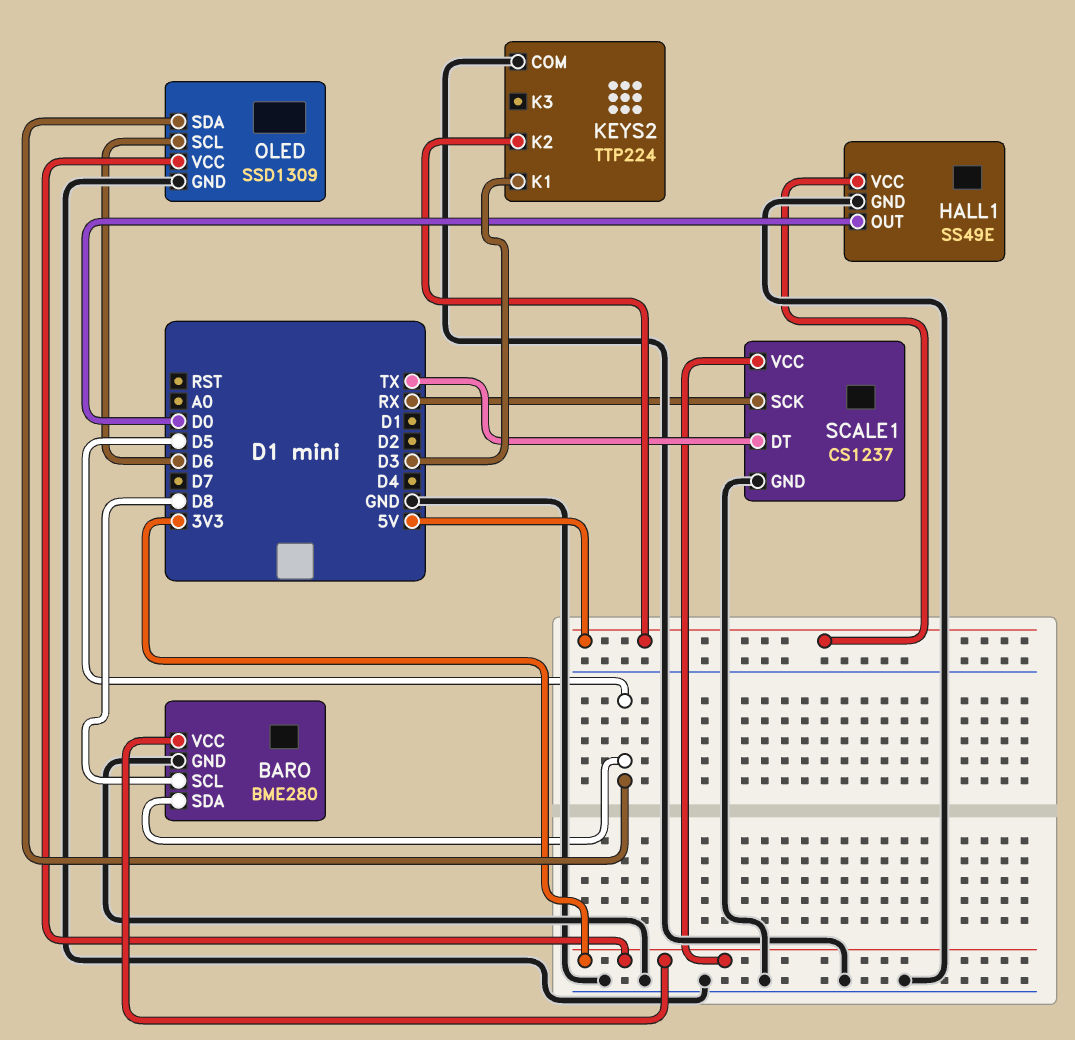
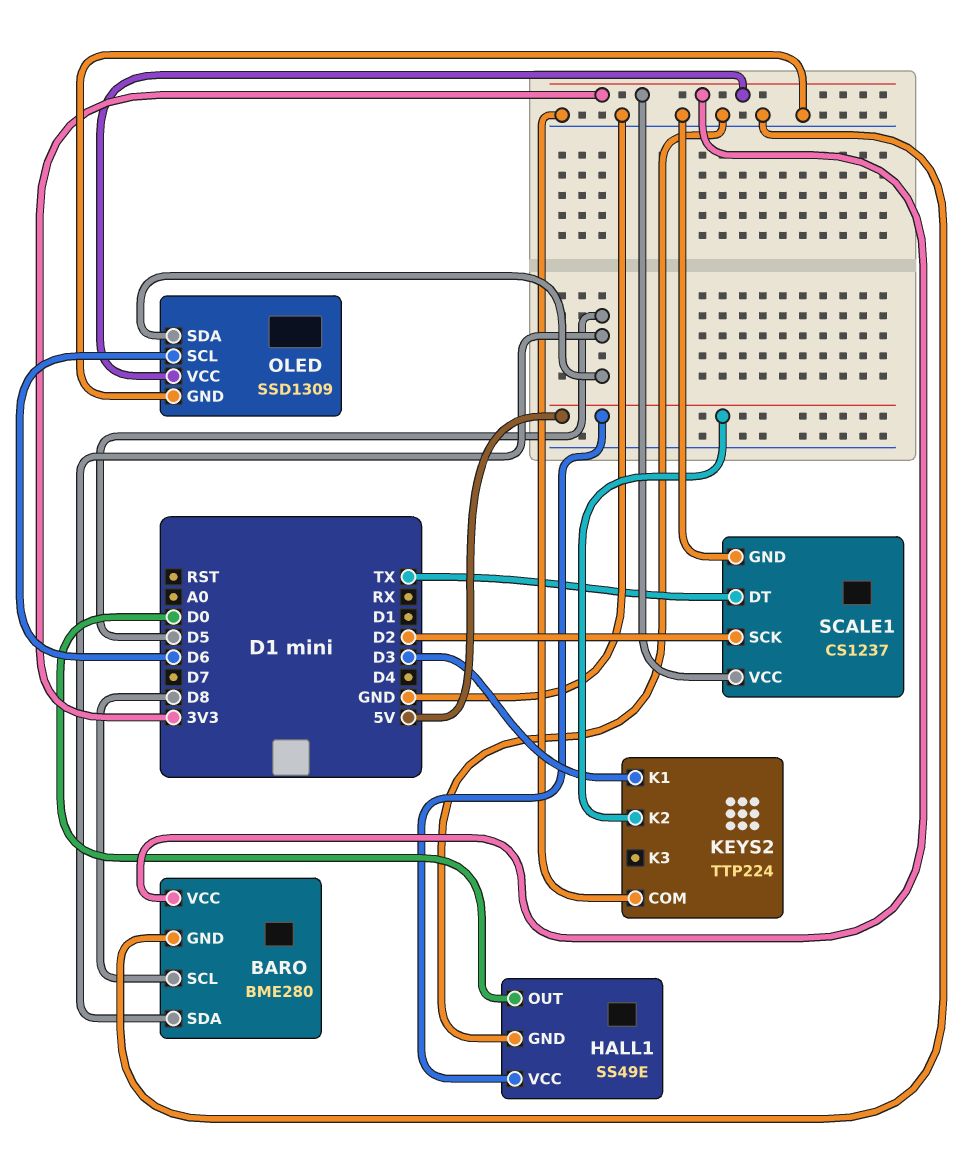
SCALE1 pin SCK: RX -> D2

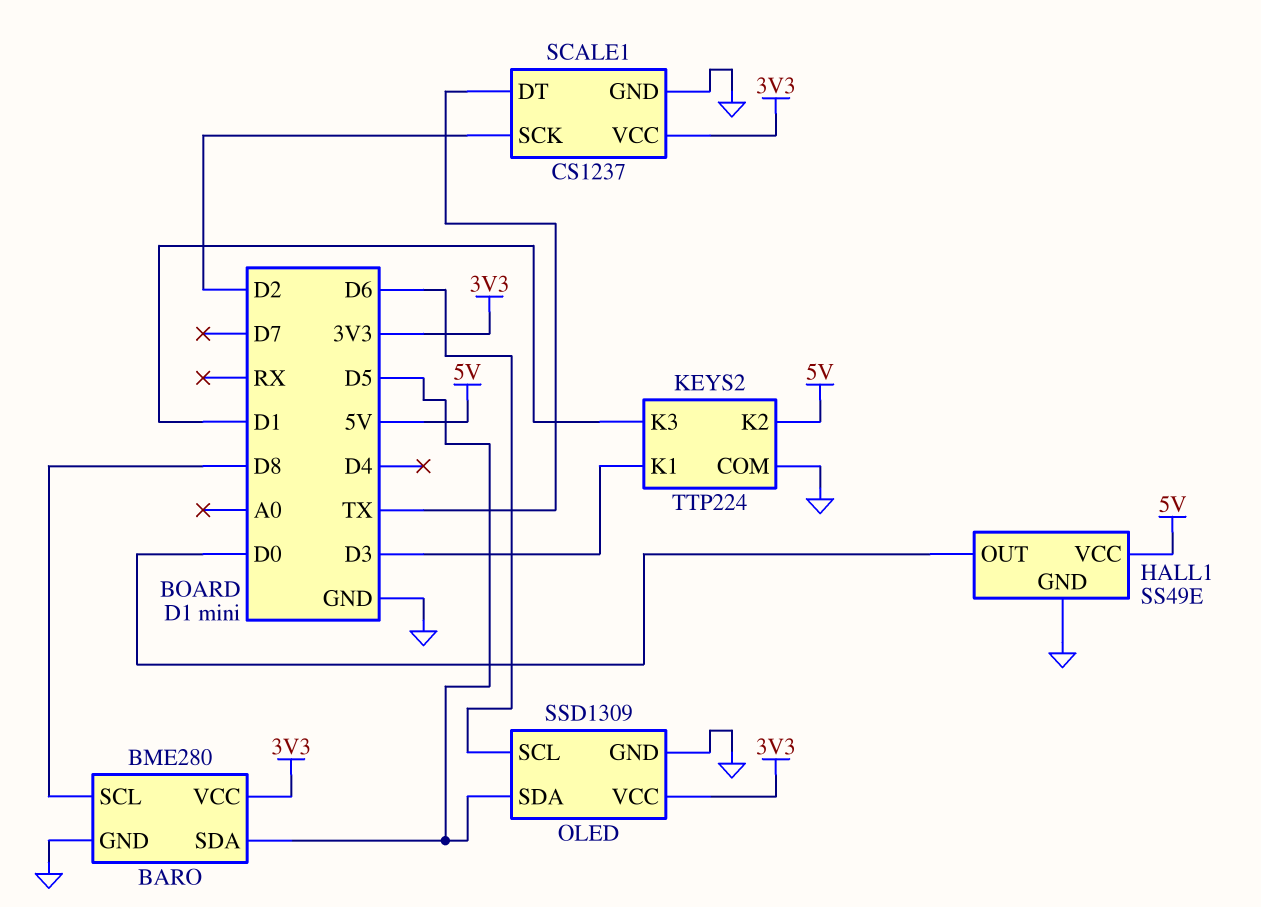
KEYS2 pin K3: none -> D1

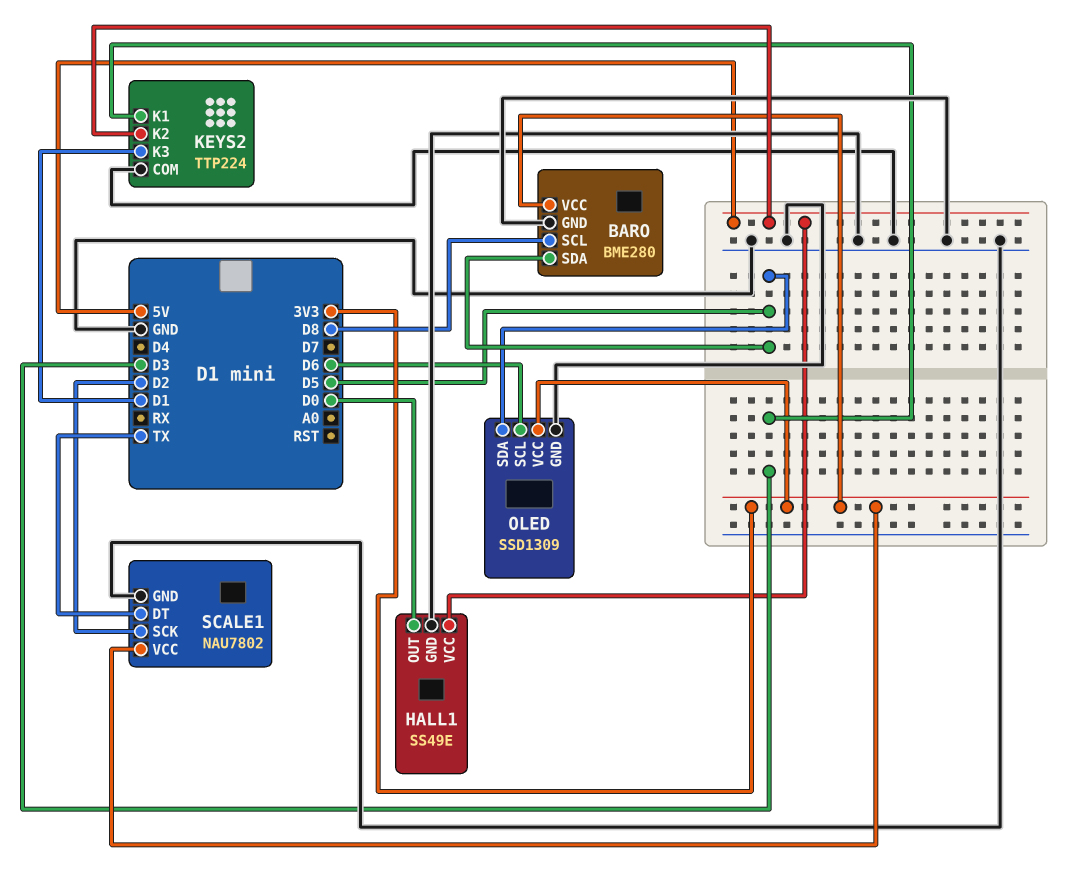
SCALE1: CS1237 -> NAU7802

